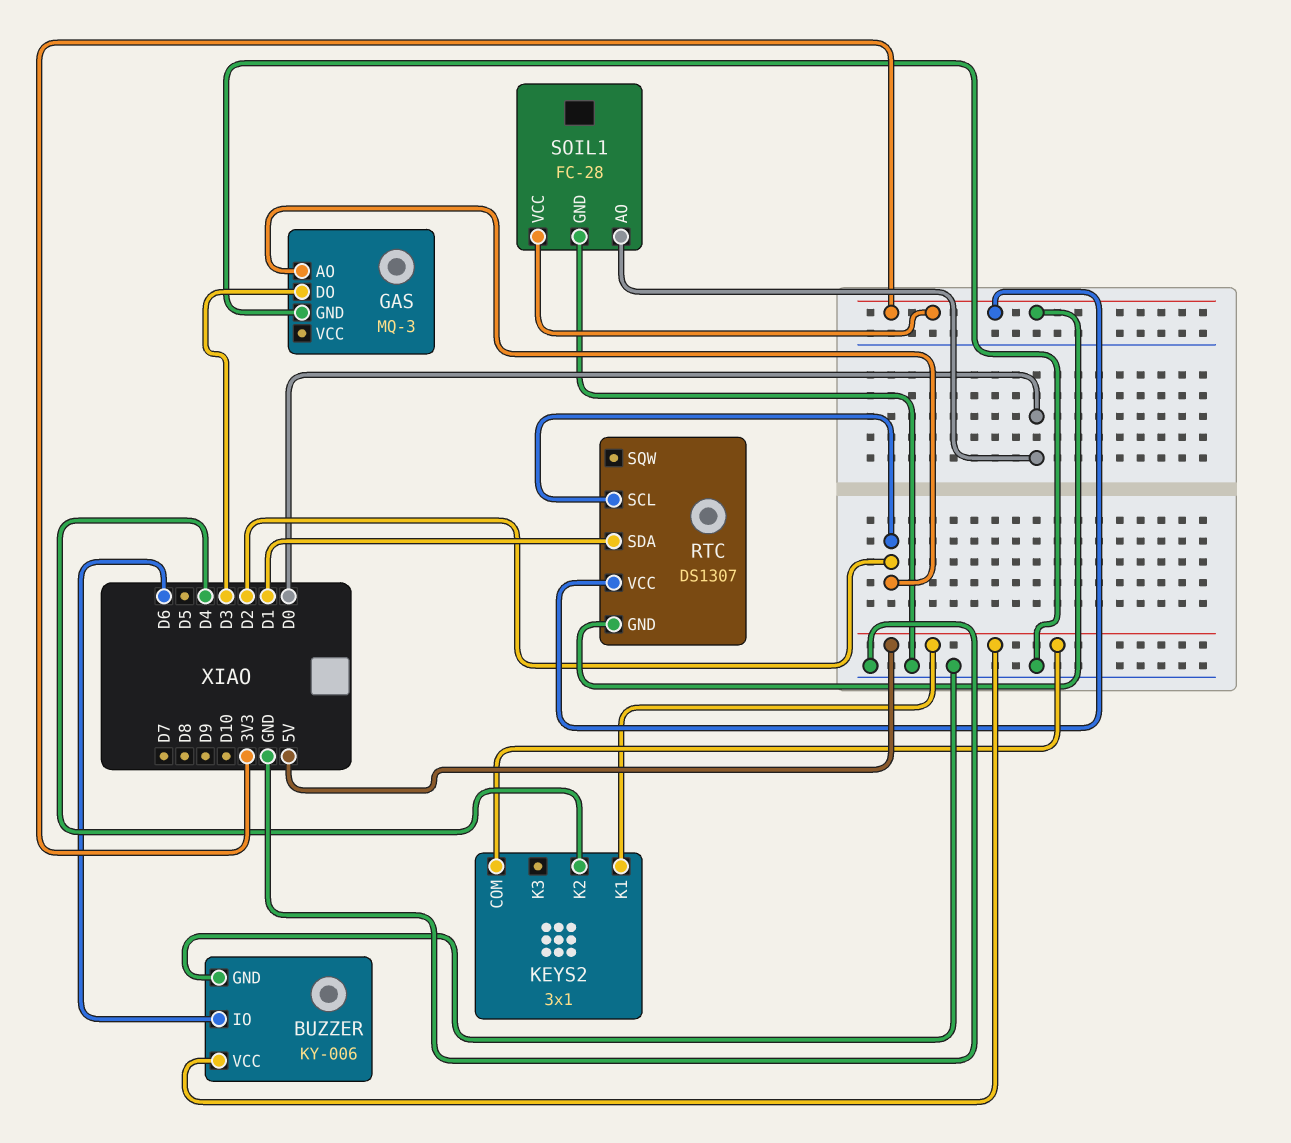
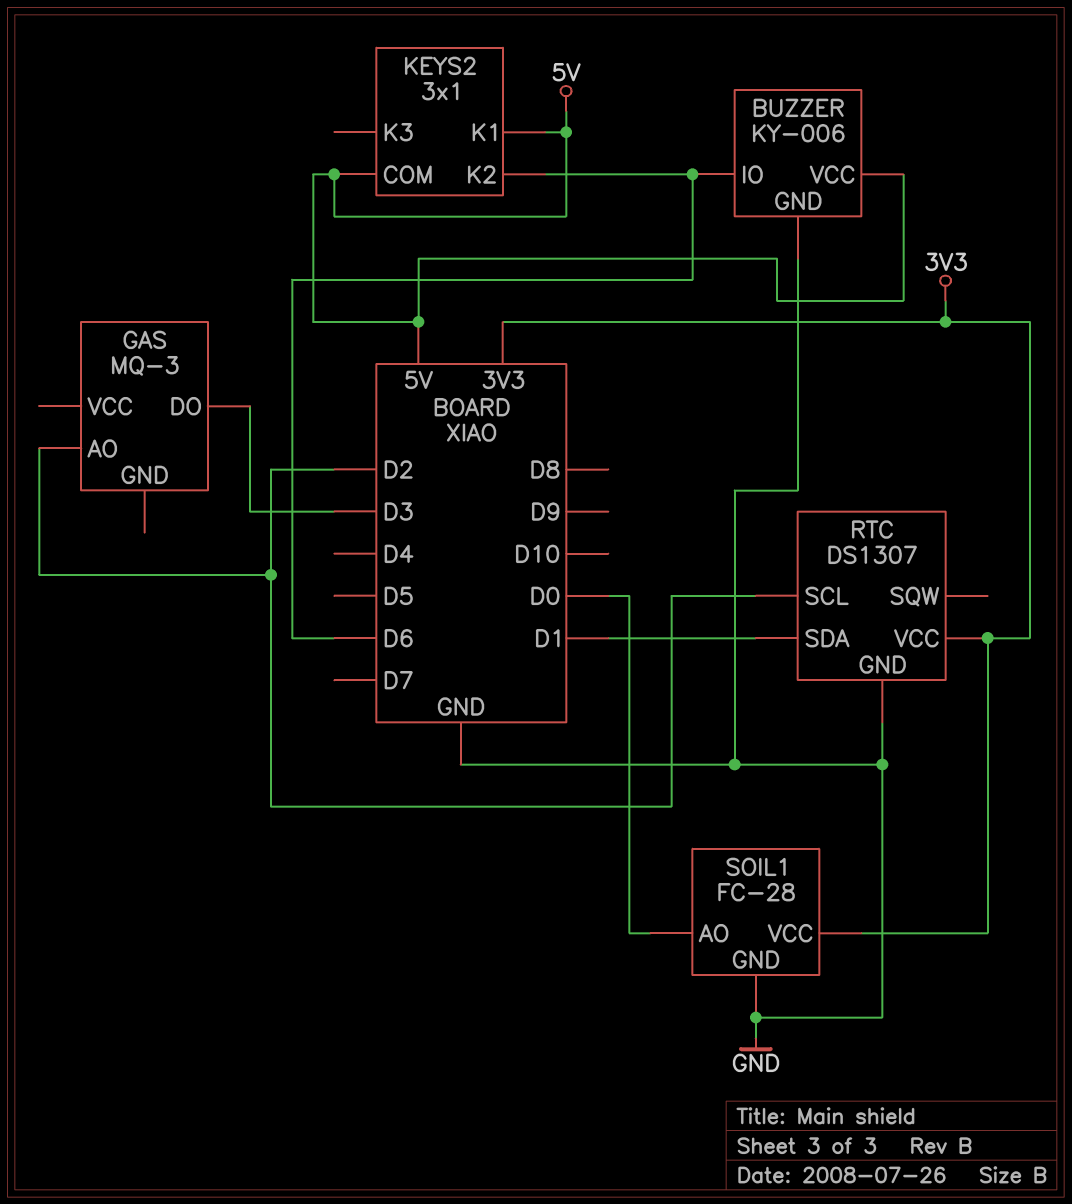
GAS pin GND: GND -> none
KEYS2 pin K2: D4 -> D6
RTC pin GND: 3V3 -> GND

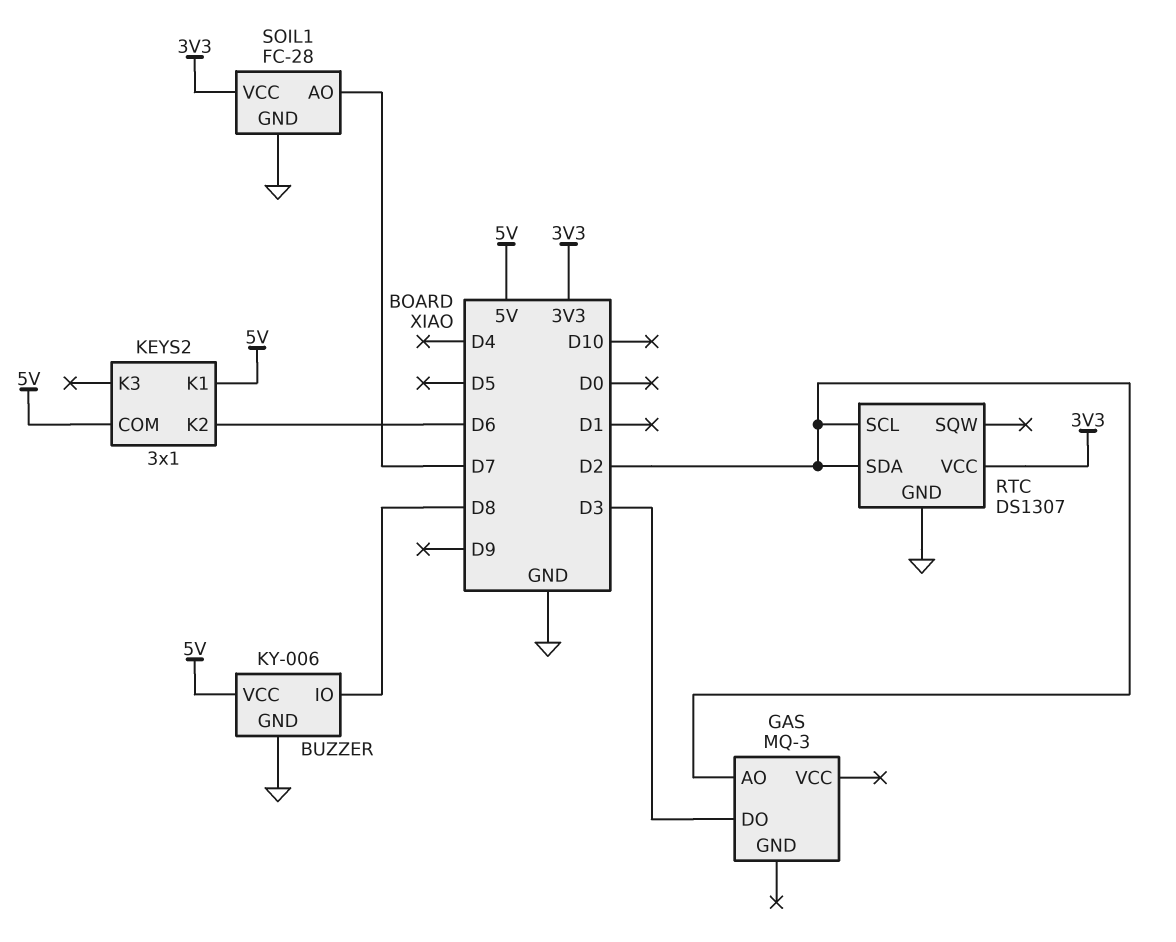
BUZZER pin IO: D6 -> D8
RTC pin SDA: D1 -> D2
SOIL1 pin AO: D0 -> D7

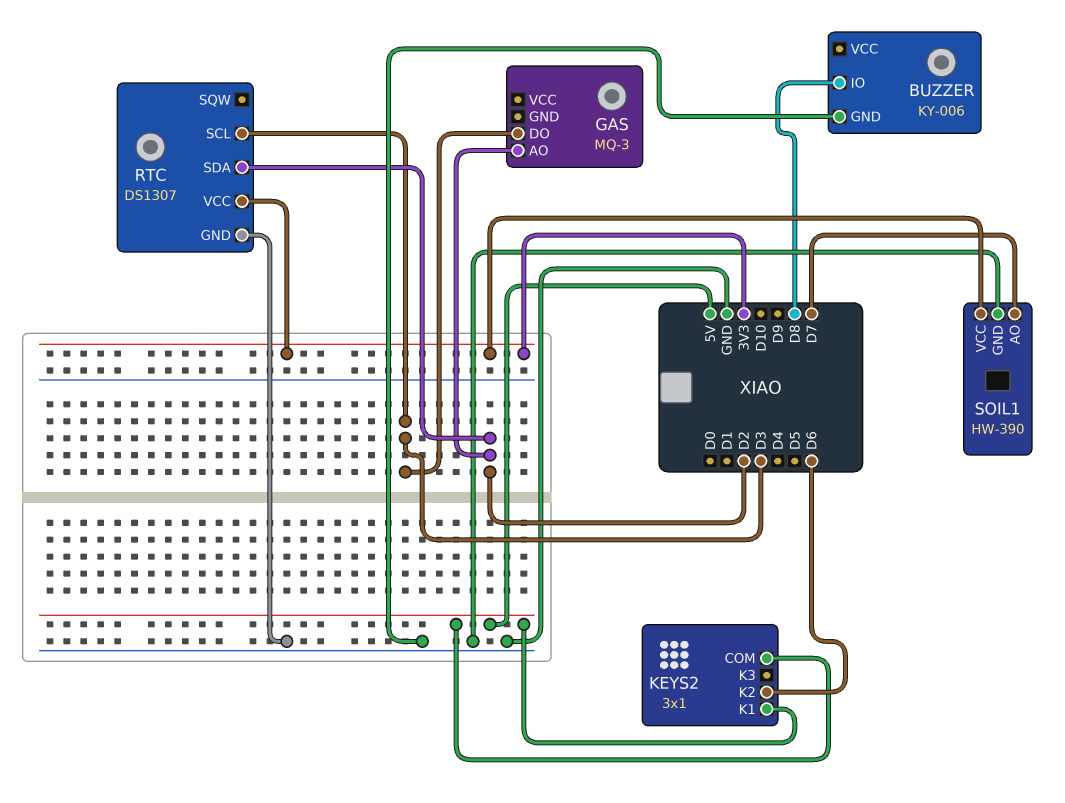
BUZZER pin VCC: 5V -> none
RTC pin SCL: D2 -> D3
SOIL1: FC-28 -> HW-390

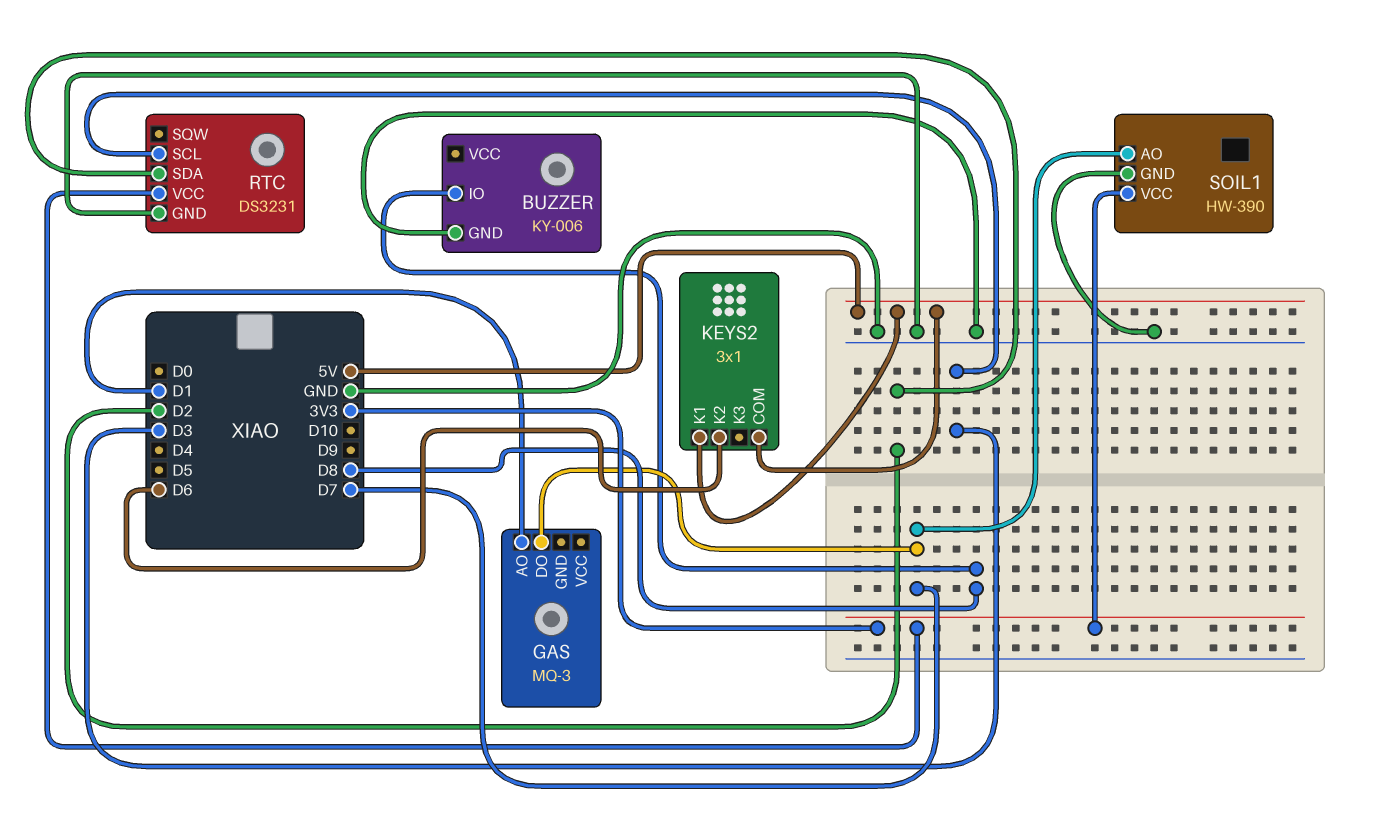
GAS pin AO: D2 -> D1
GAS pin DO: D3 -> D7
RTC: DS1307 -> DS3231

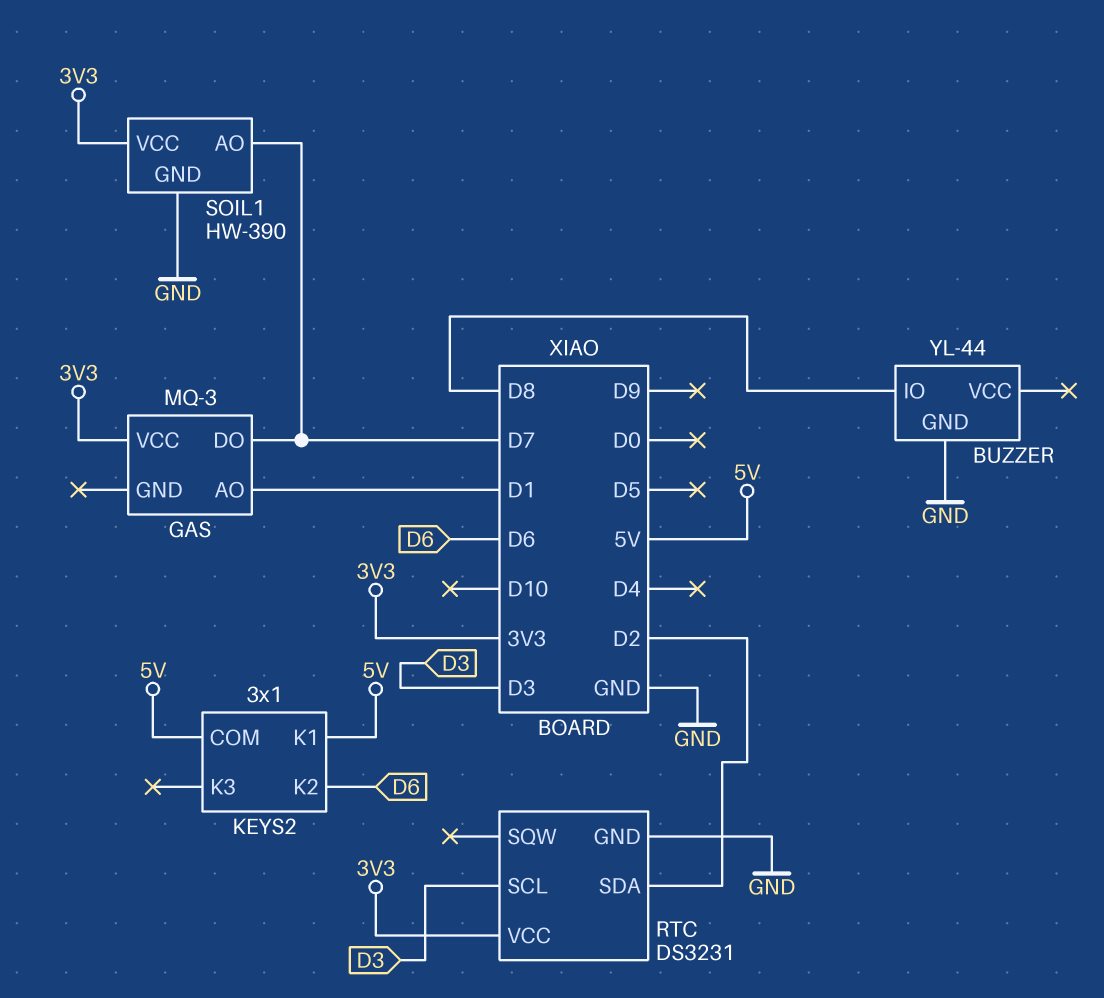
BUZZER: KY-006 -> YL-44
GAS pin VCC: none -> 3V3

